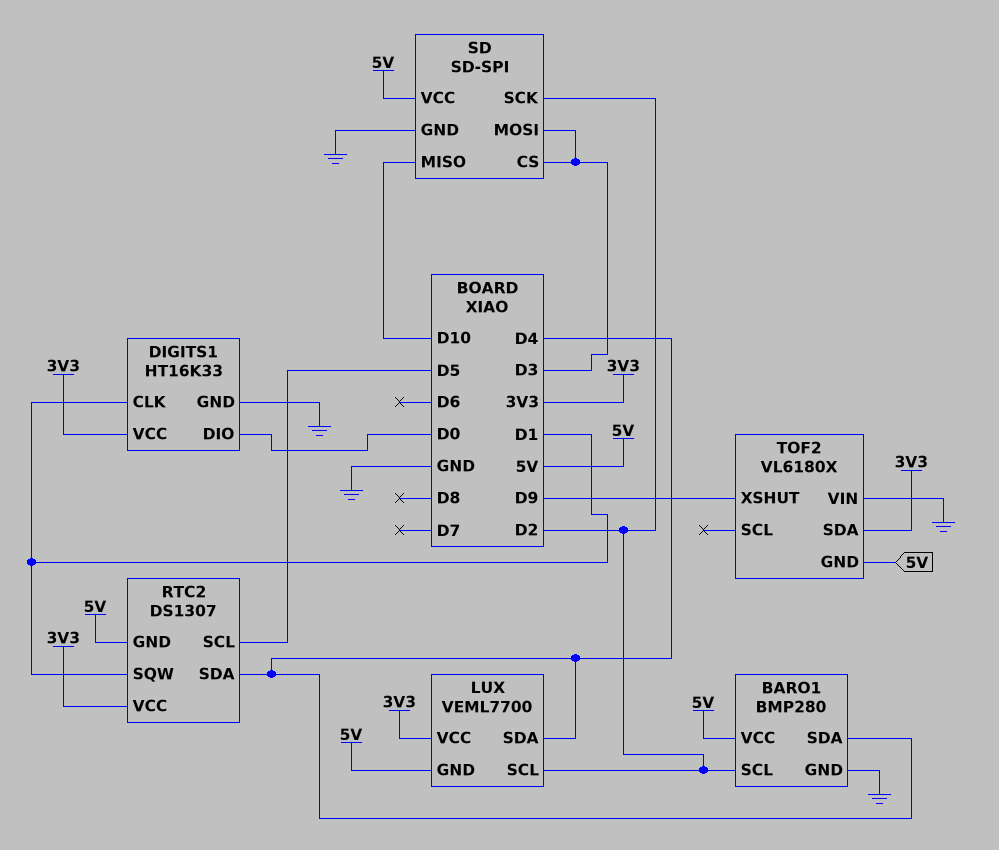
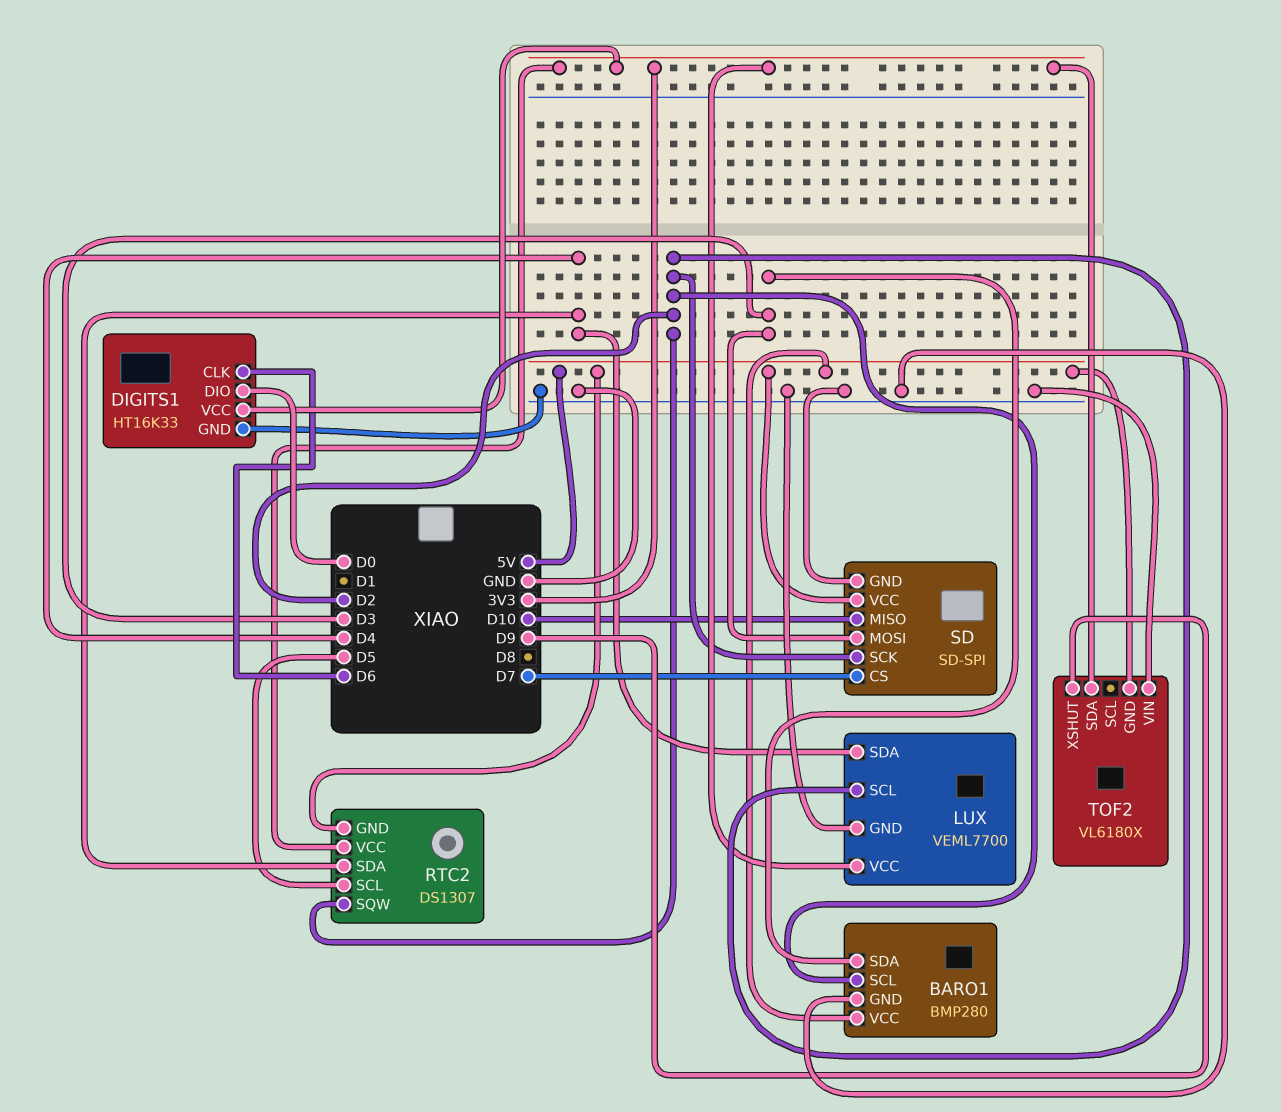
BARO1 pin SDA: D4 -> D3
DIGITS1 pin CLK: D1 -> D6
LUX pin GND: 5V -> GND
RTC2 pin SQW: D1 -> D2
SD pin CS: D3 -> D7

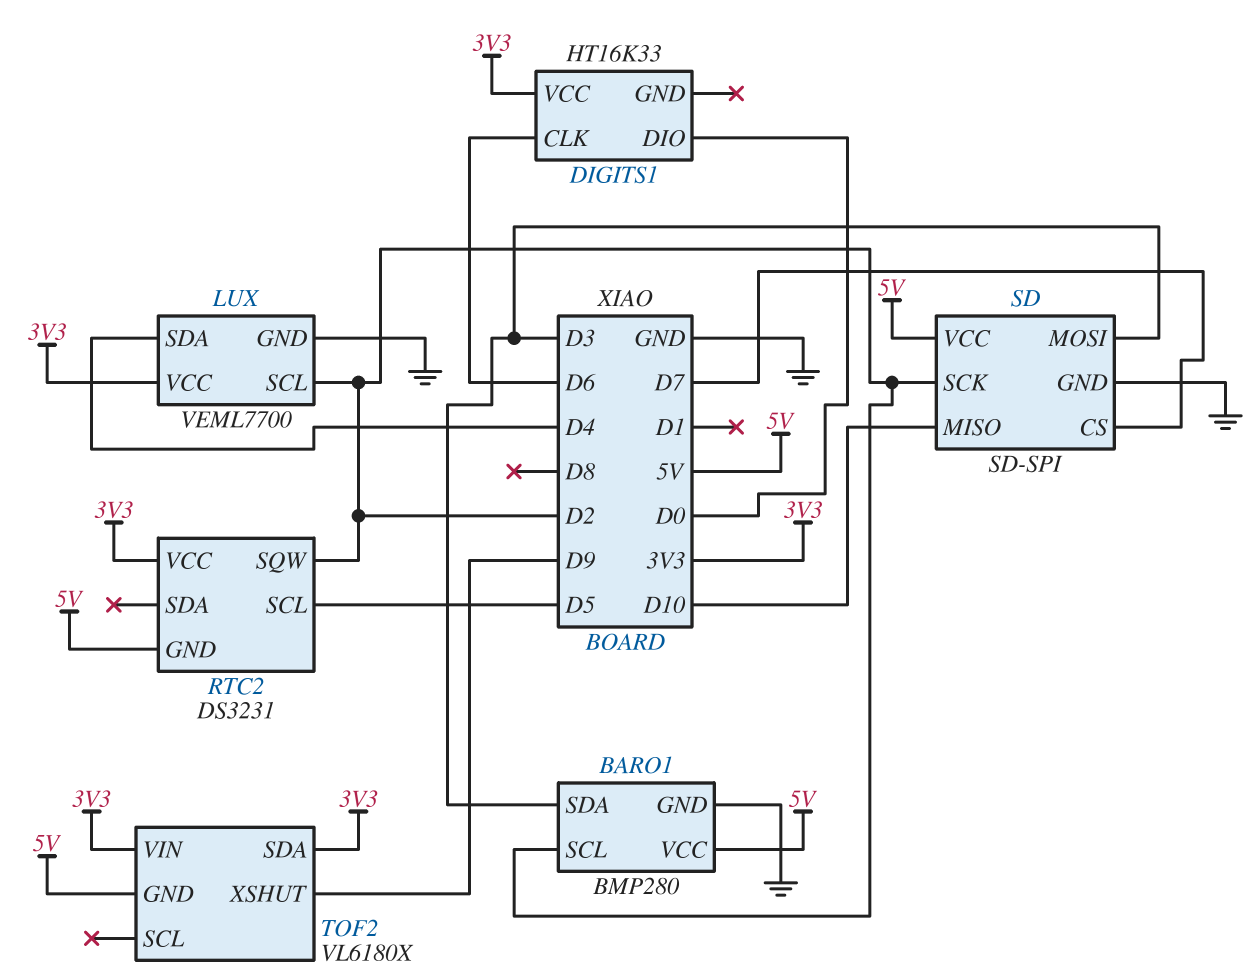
DIGITS1 pin GND: GND -> none
RTC2: DS1307 -> DS3231
RTC2 pin SDA: D4 -> none
TOF2 pin VIN: GND -> 3V3

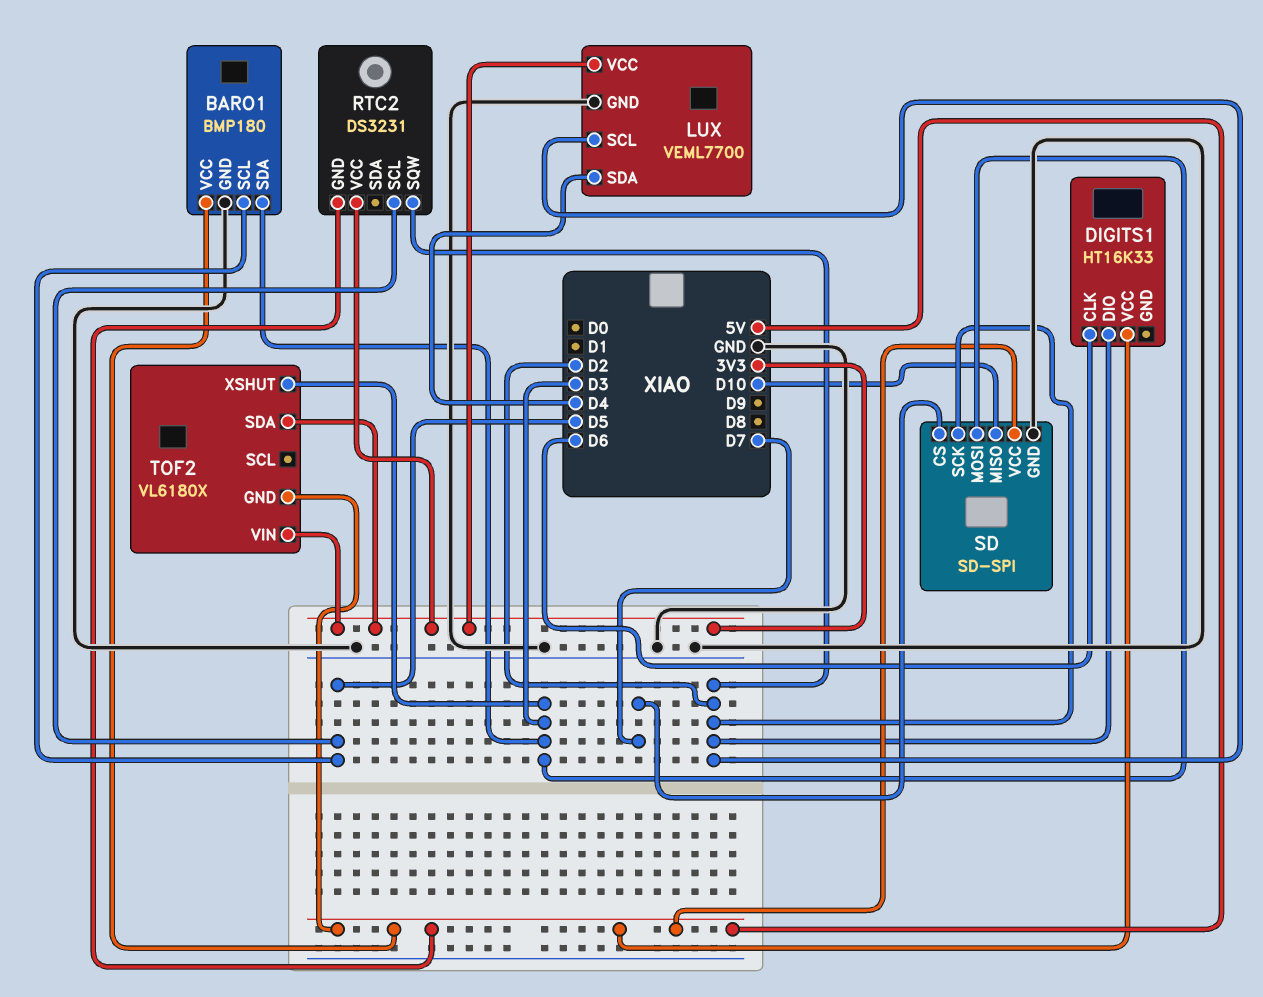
BARO1: BMP280 -> BMP180
BARO1 pin SCL: D2 -> D5
DIGITS1 pin DIO: D0 -> D2
DIGITS1 pin VCC: 3V3 -> 5V
TOF2 pin XSHUT: D9 -> D3

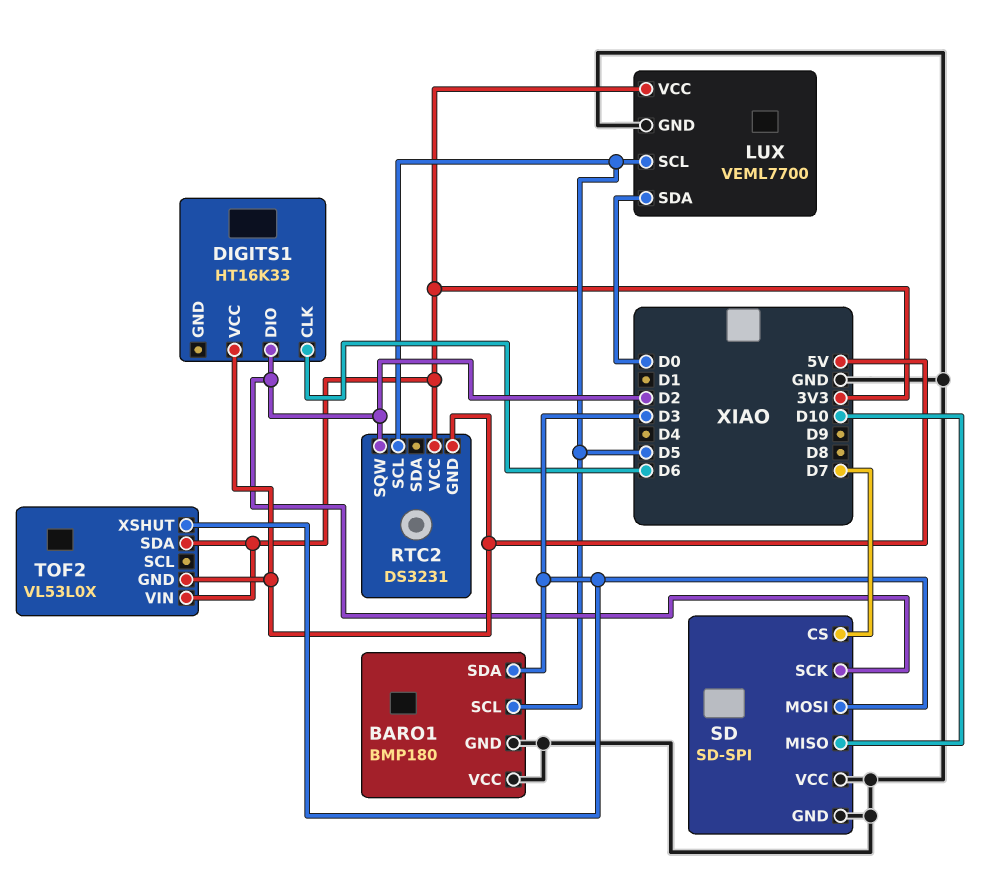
BARO1 pin VCC: 5V -> GND
LUX pin SCL: D2 -> D5
LUX pin SDA: D4 -> D0
SD pin VCC: 5V -> GND
TOF2: VL6180X -> VL53L0X

